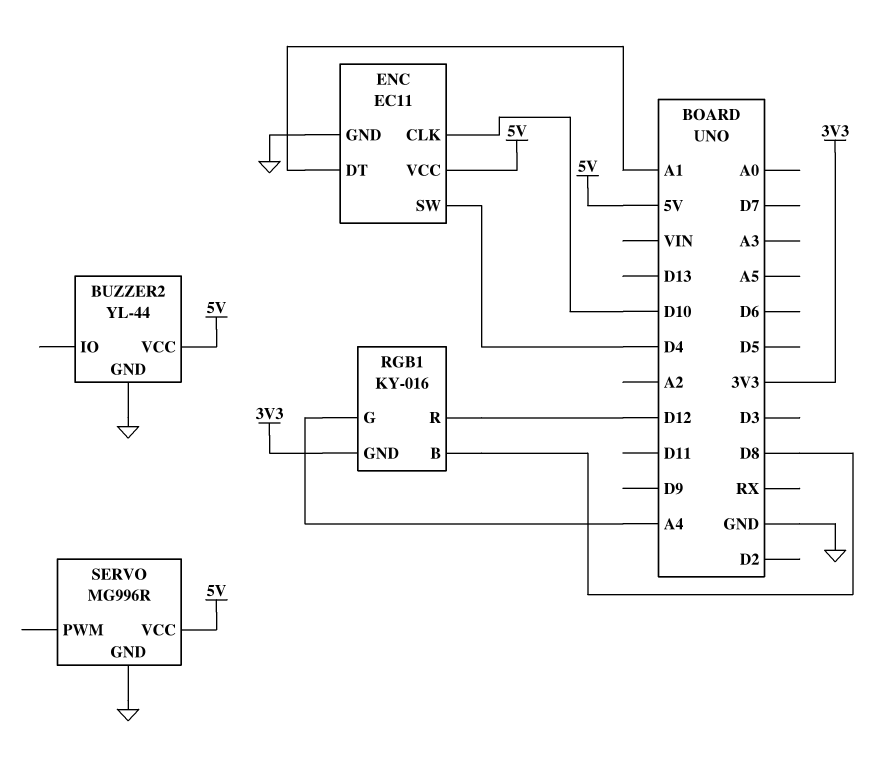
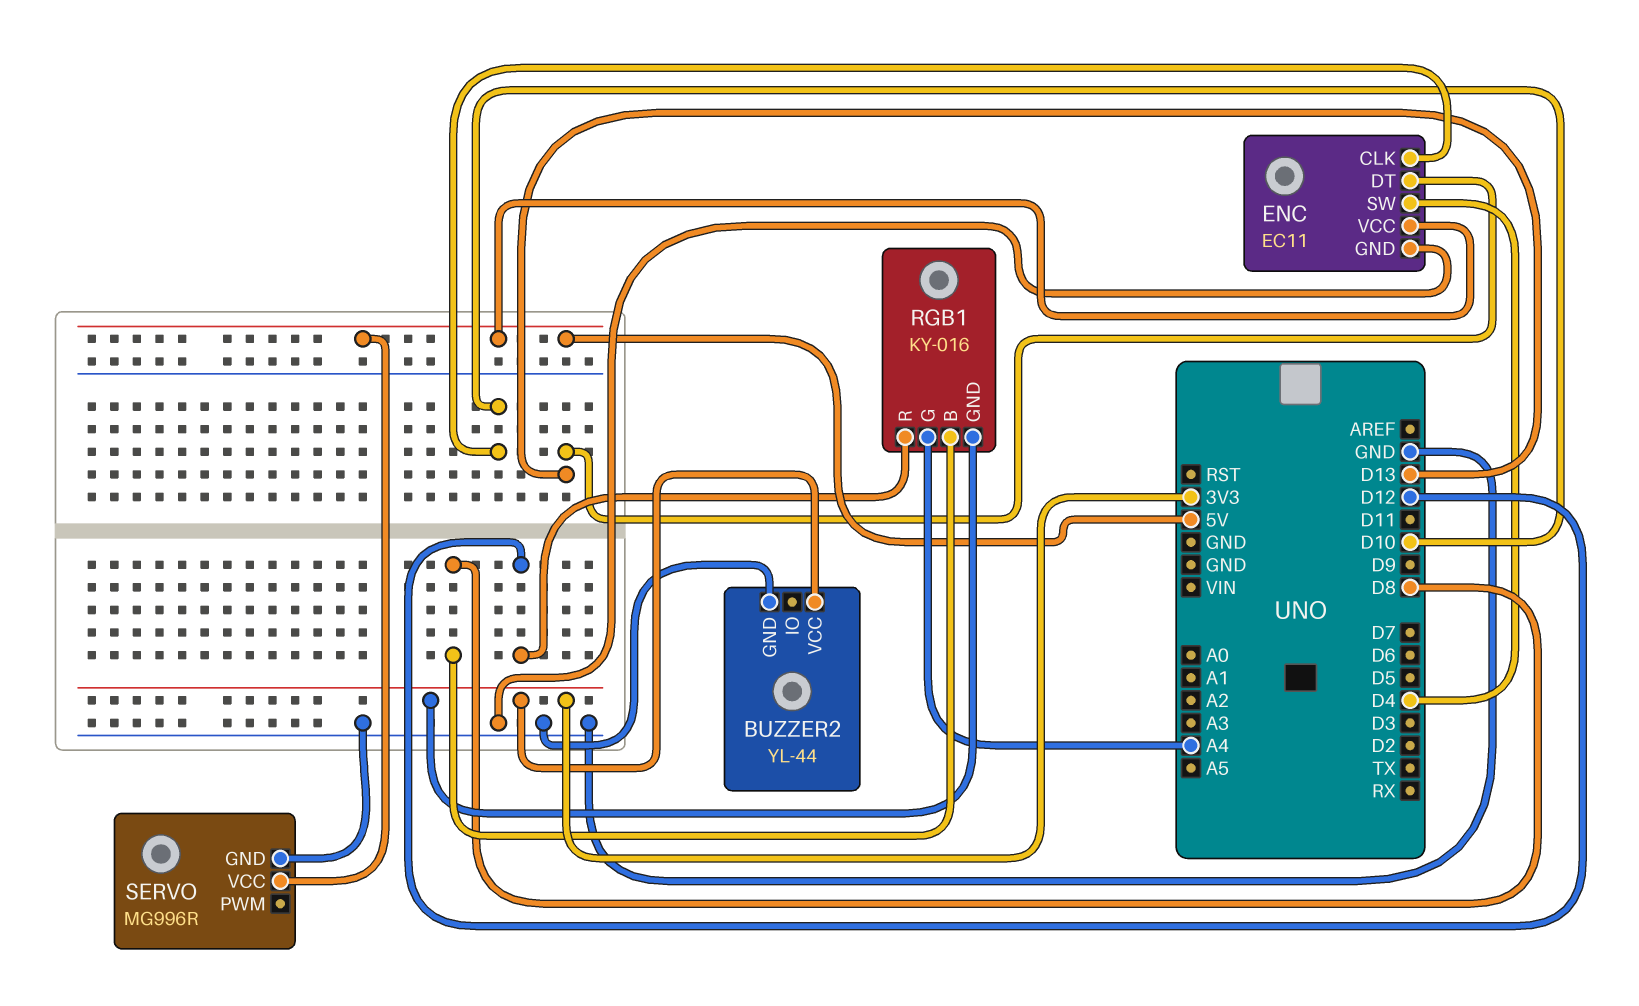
BUZZER2 pin VCC: 5V -> 3V3
ENC pin DT: A1 -> D13

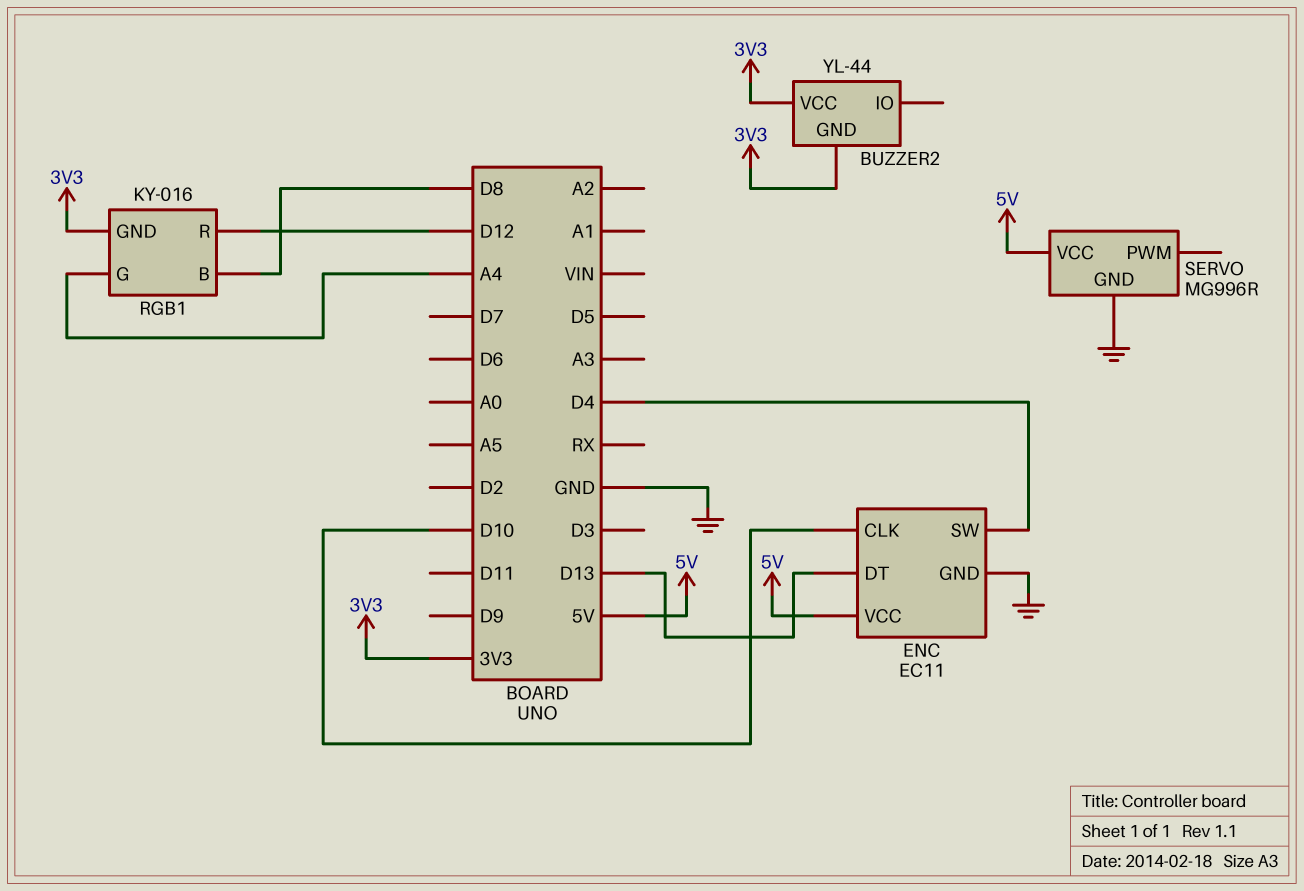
BUZZER2 pin GND: GND -> 3V3

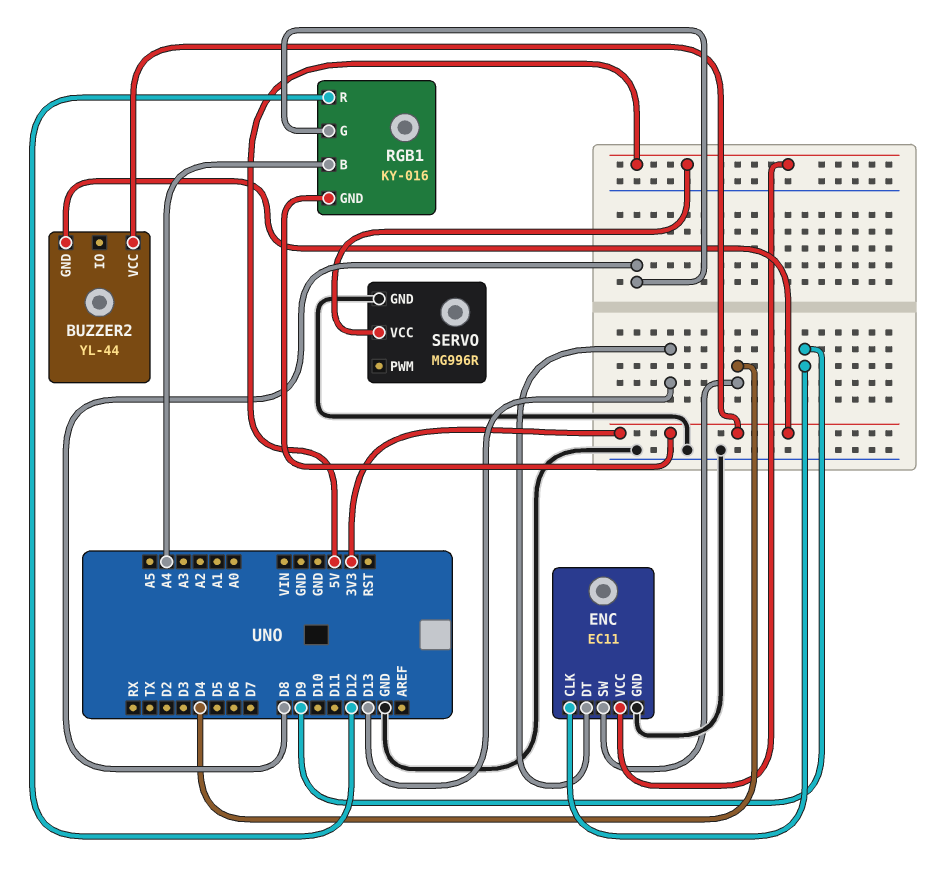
ENC pin CLK: D10 -> D9
RGB1 pin B: D8 -> A4
RGB1 pin G: A4 -> D8

